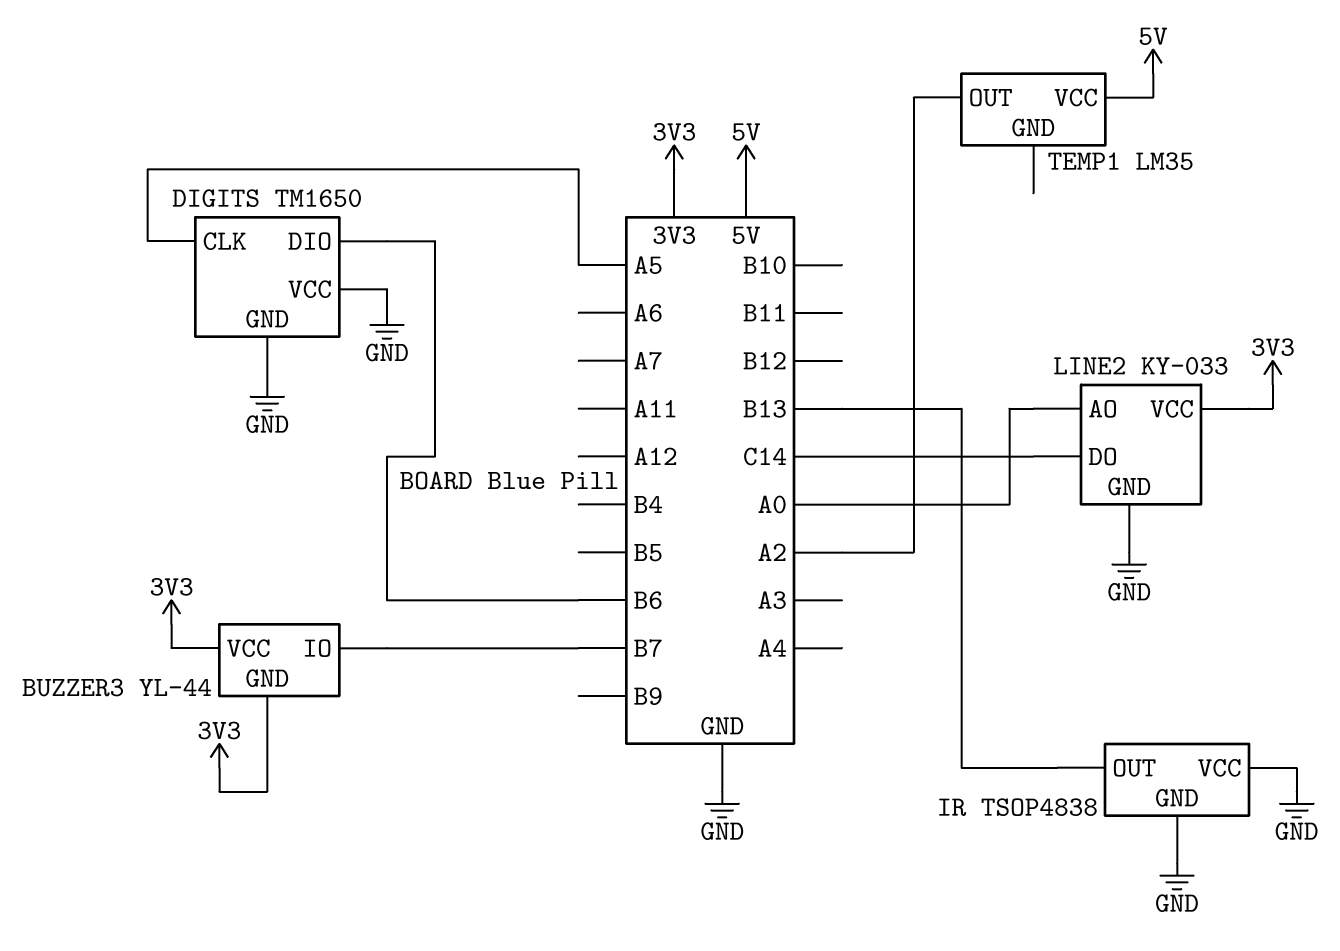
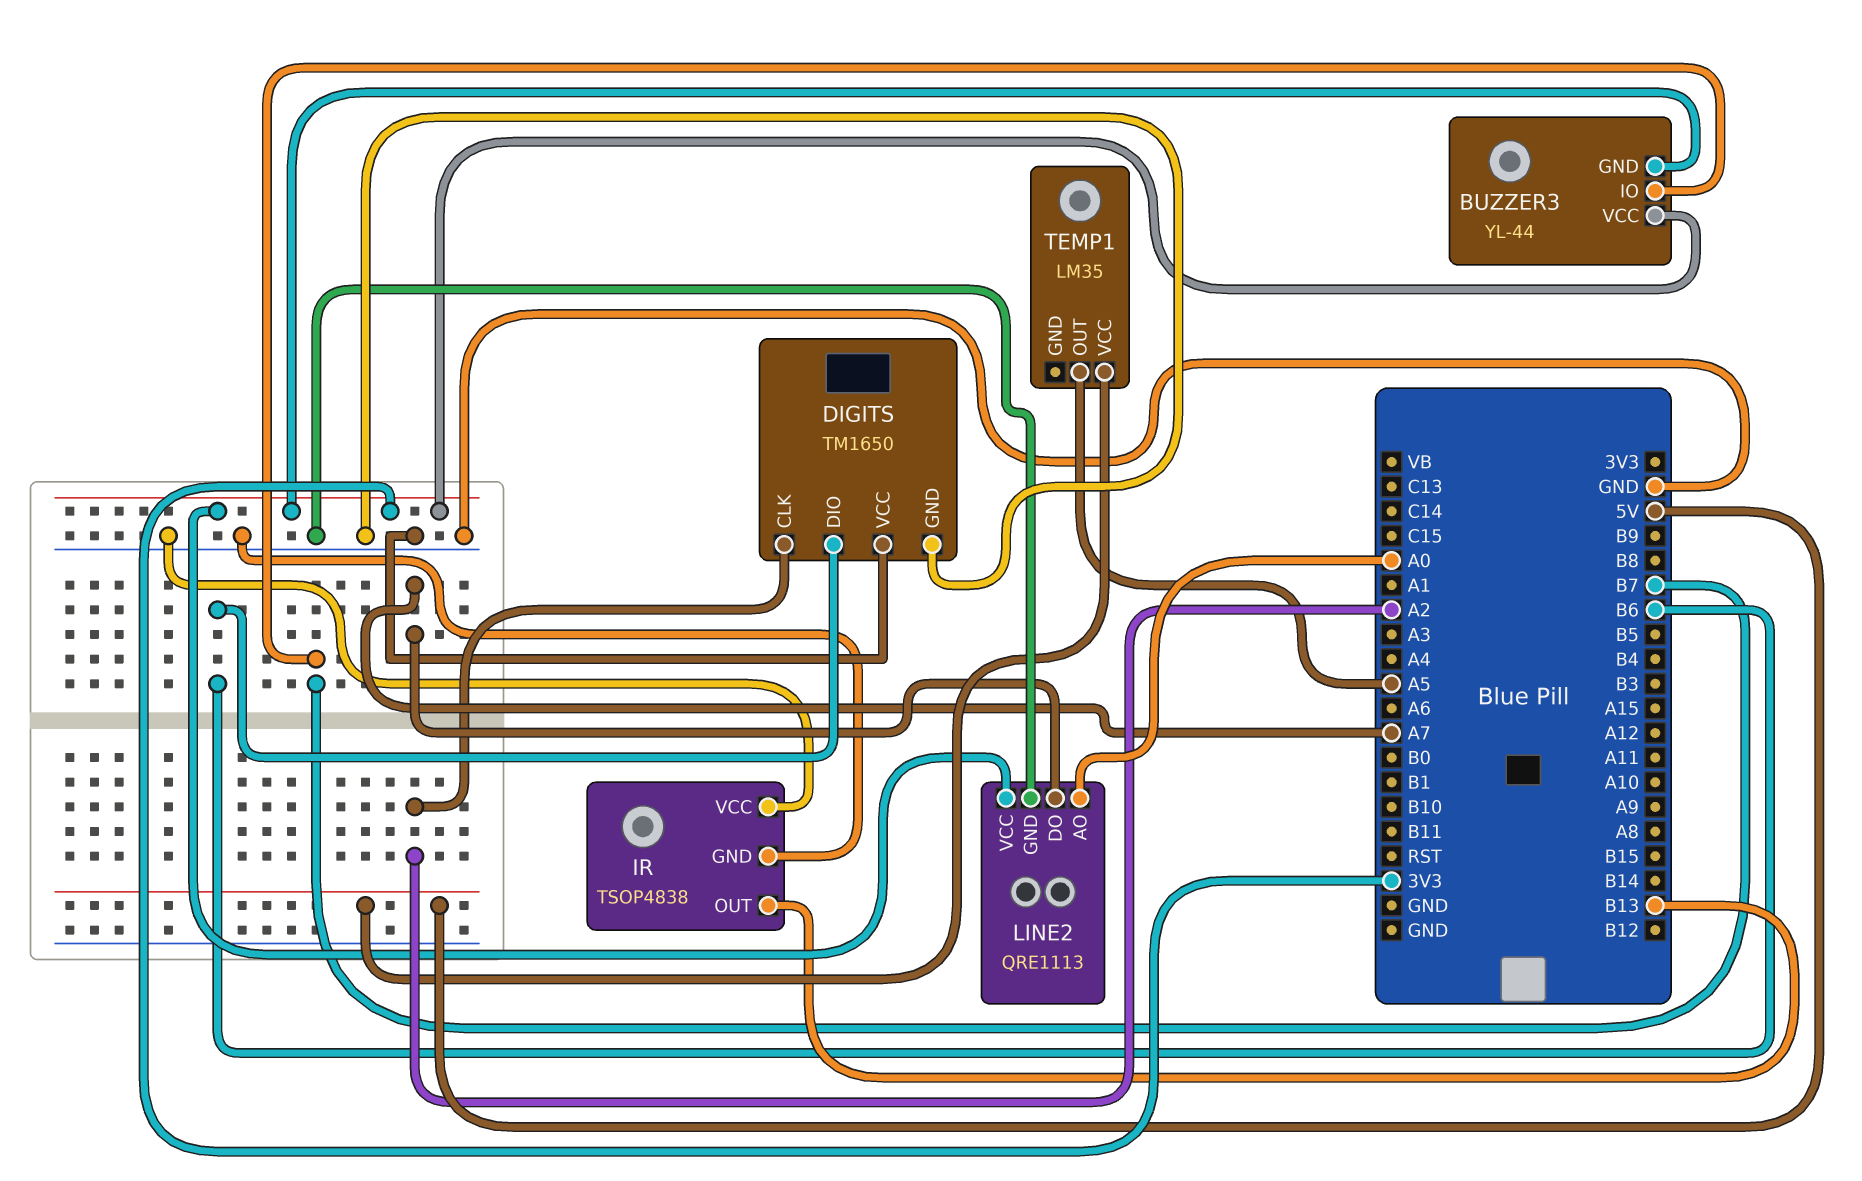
DIGITS pin CLK: A5 -> A2
LINE2: KY-033 -> QRE1113
LINE2 pin DO: C14 -> A7
TEMP1 pin OUT: A2 -> A5

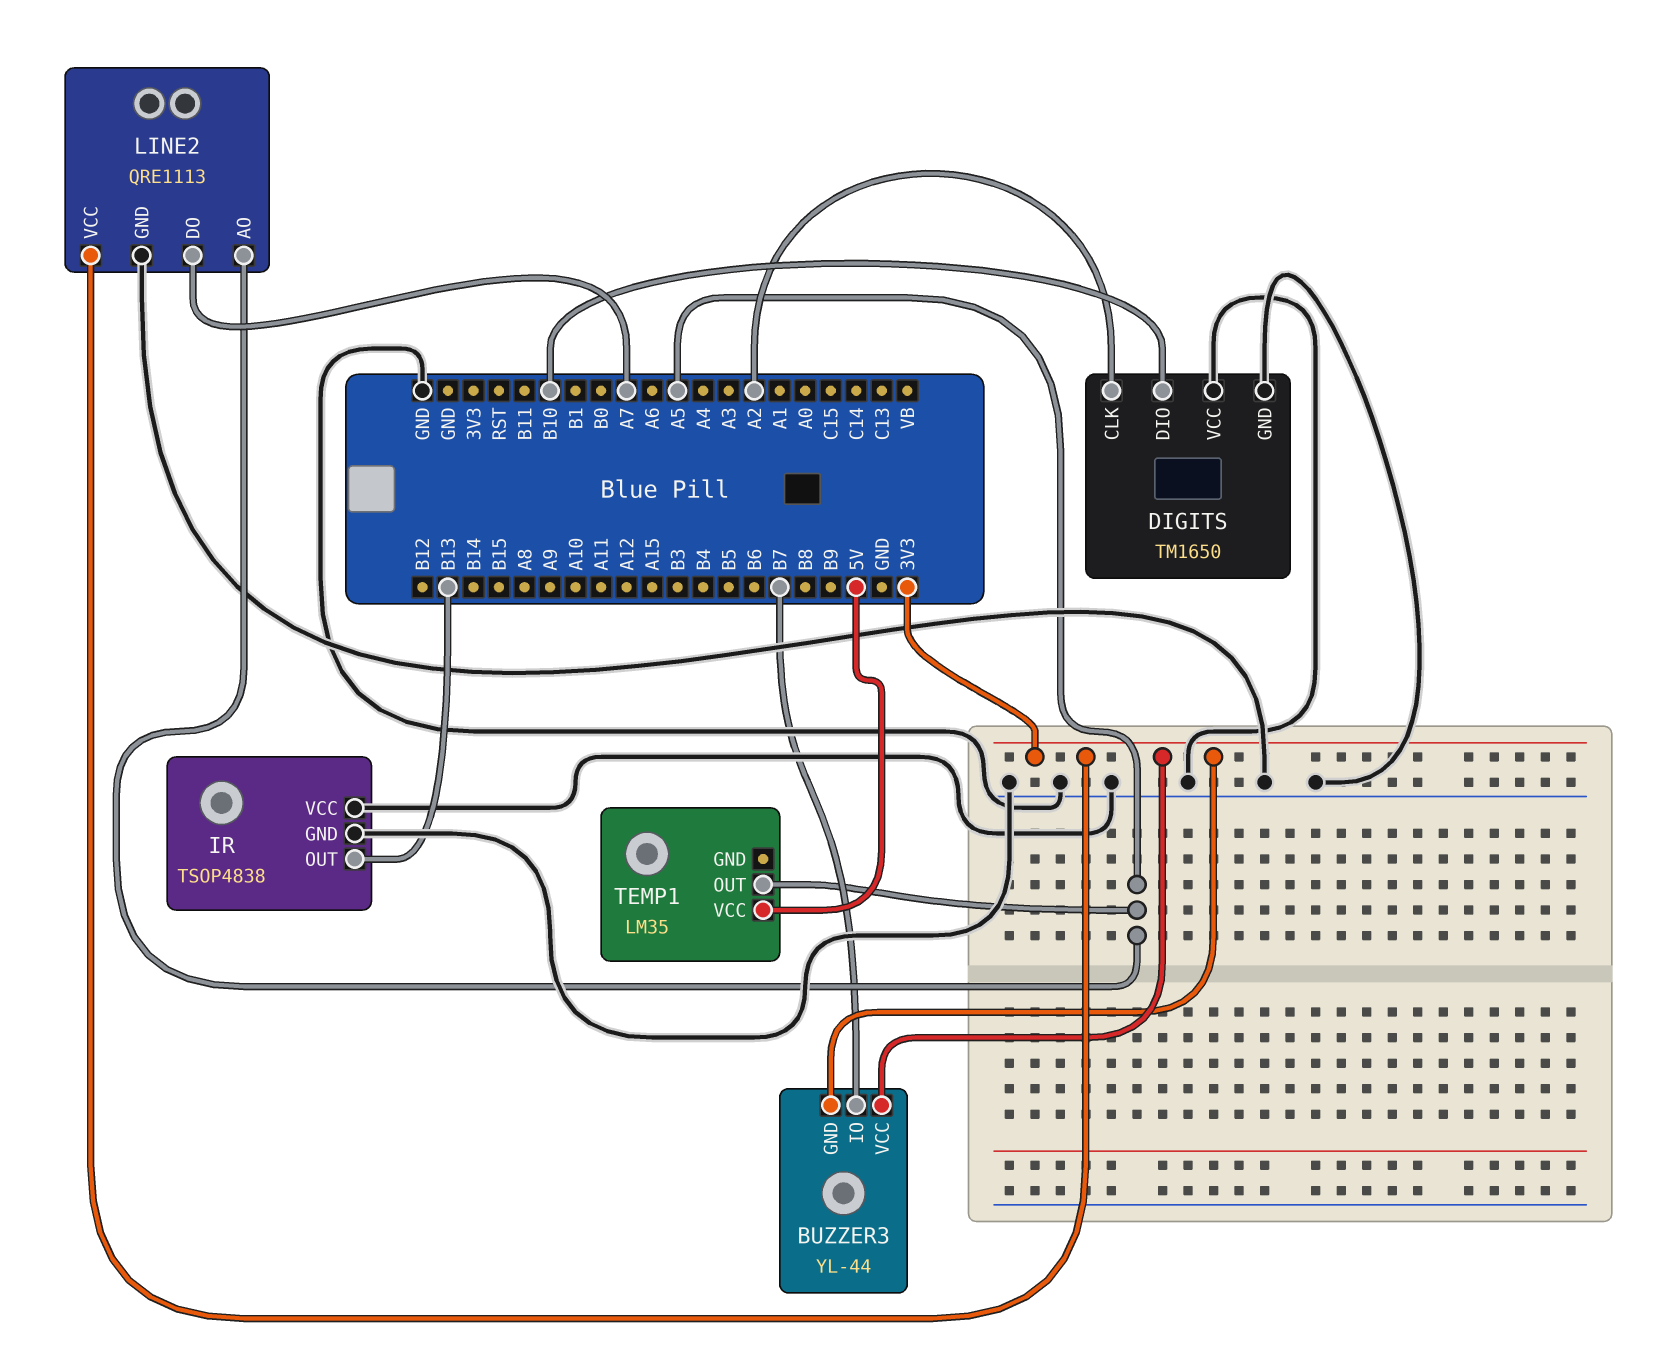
DIGITS pin DIO: B6 -> B10
LINE2 pin AO: A0 -> A5

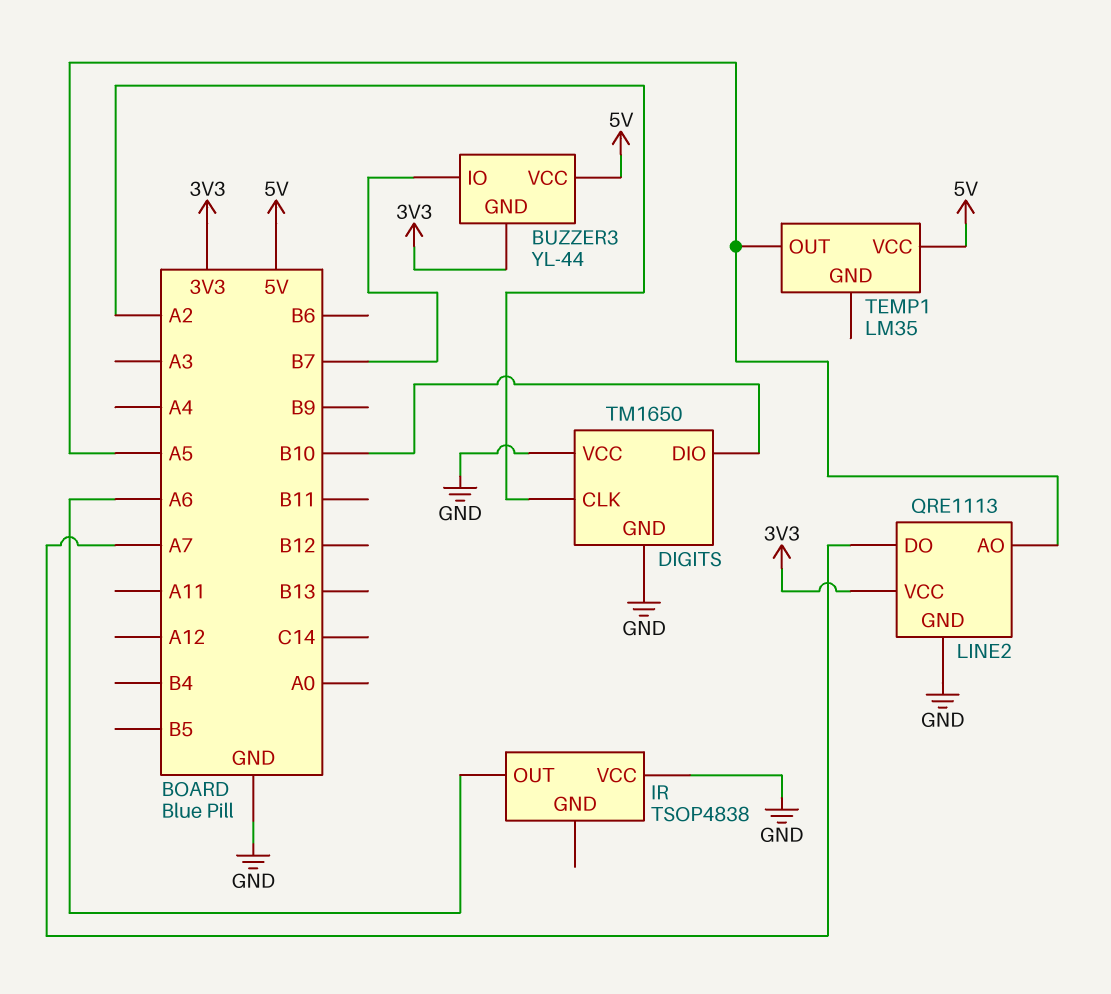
BUZZER3 pin VCC: 3V3 -> 5V
IR pin GND: GND -> none
IR pin OUT: B13 -> A6

